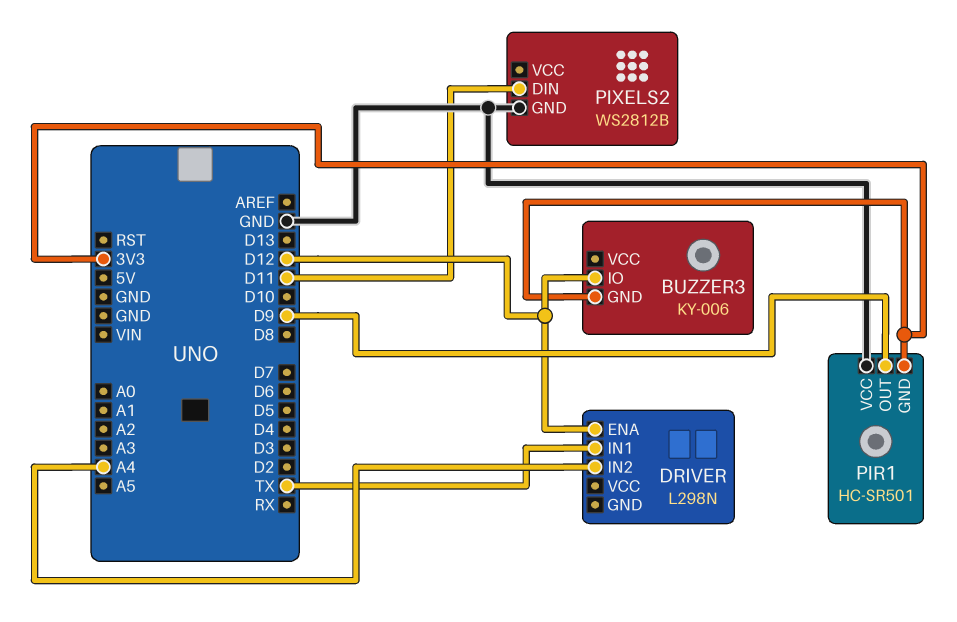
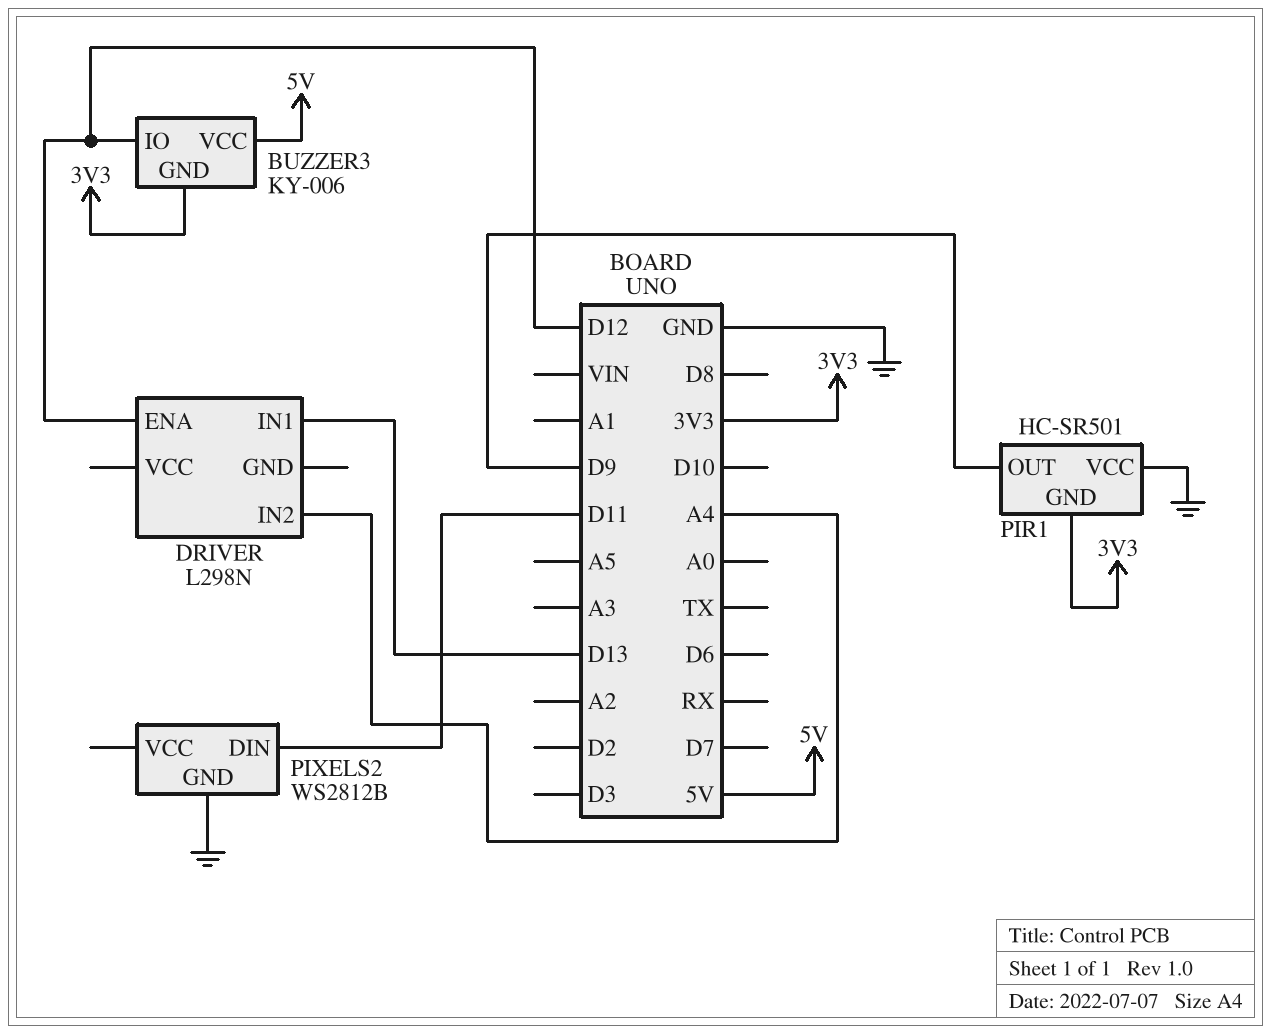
BUZZER3 pin VCC: none -> 5V
DRIVER pin IN1: TX -> D13

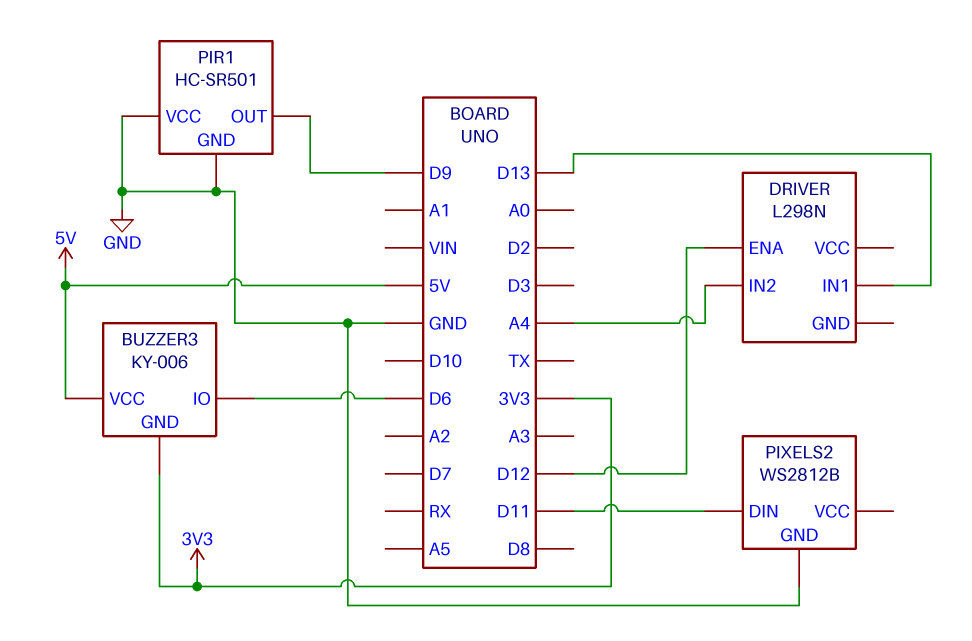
BUZZER3 pin IO: D12 -> D6
PIR1 pin GND: 3V3 -> GND

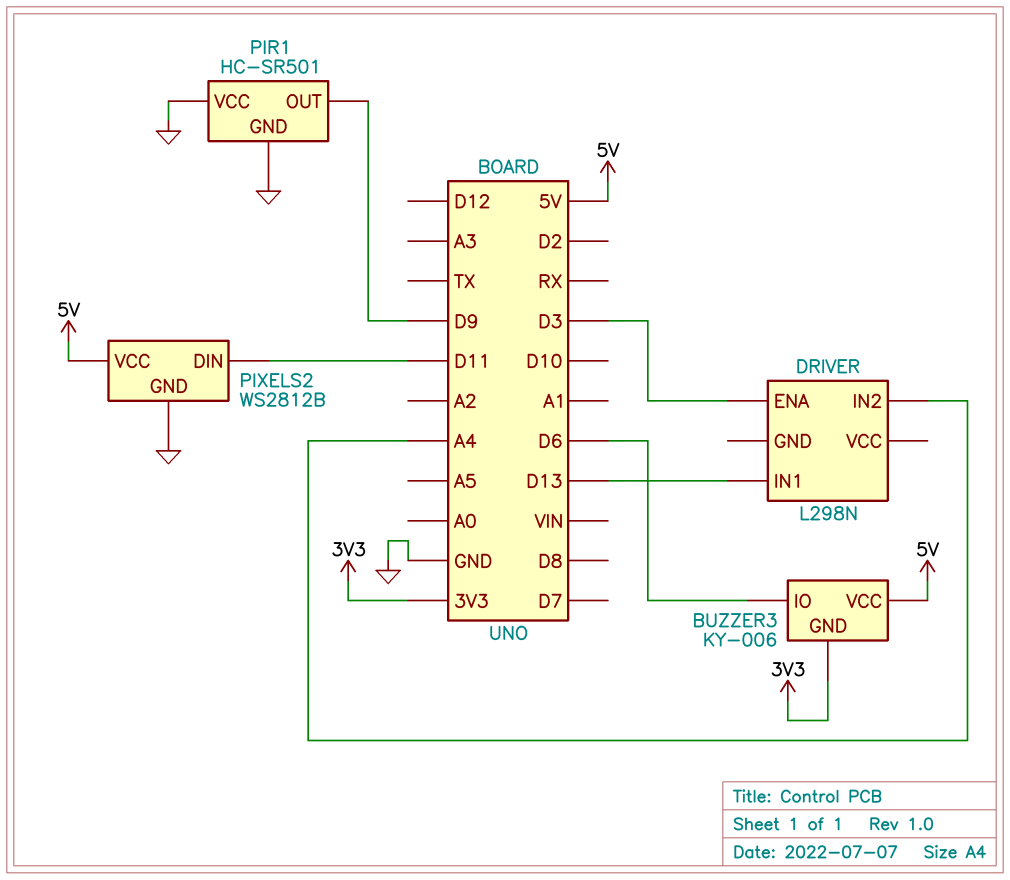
DRIVER pin ENA: D12 -> D3
PIXELS2 pin VCC: none -> 5V

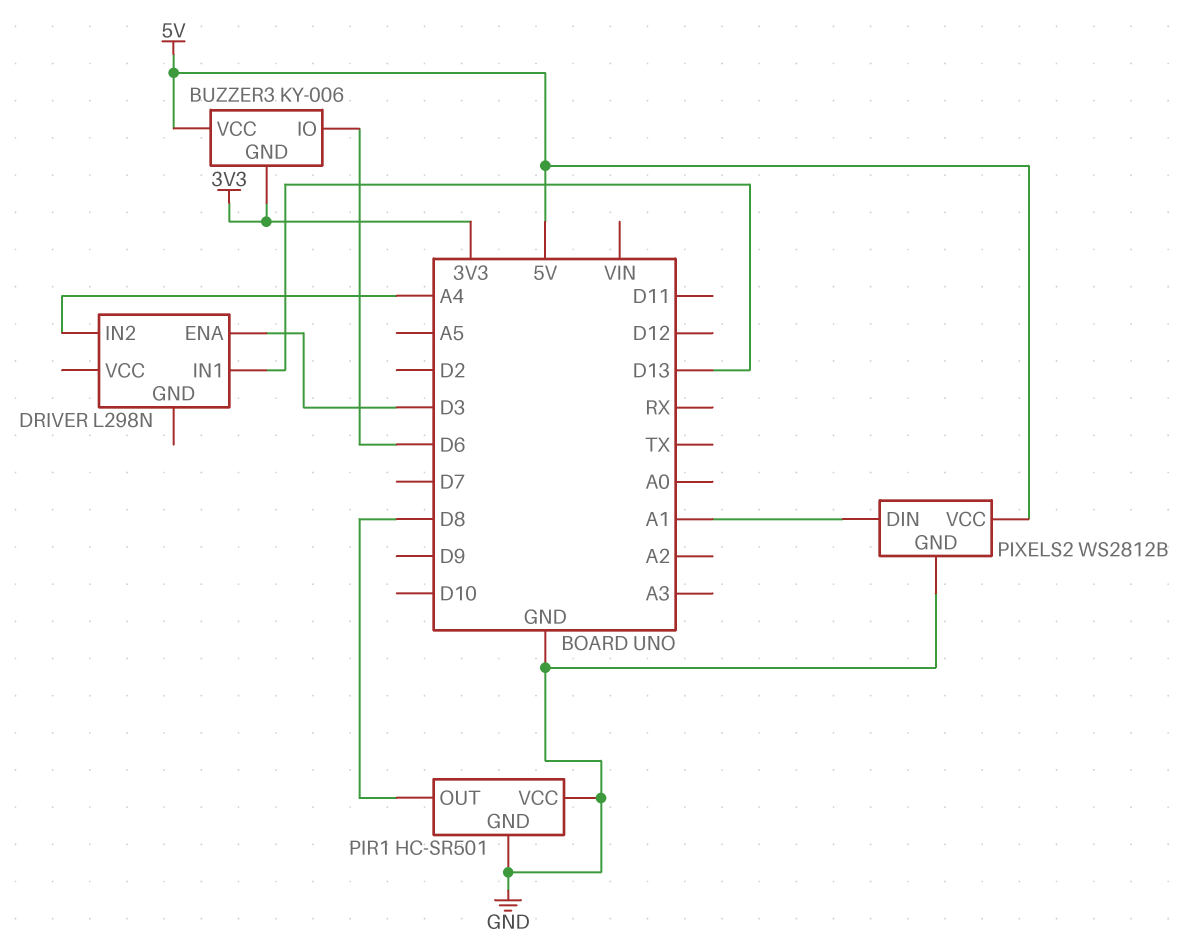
PIR1 pin OUT: D9 -> D8
PIXELS2 pin DIN: D11 -> A1

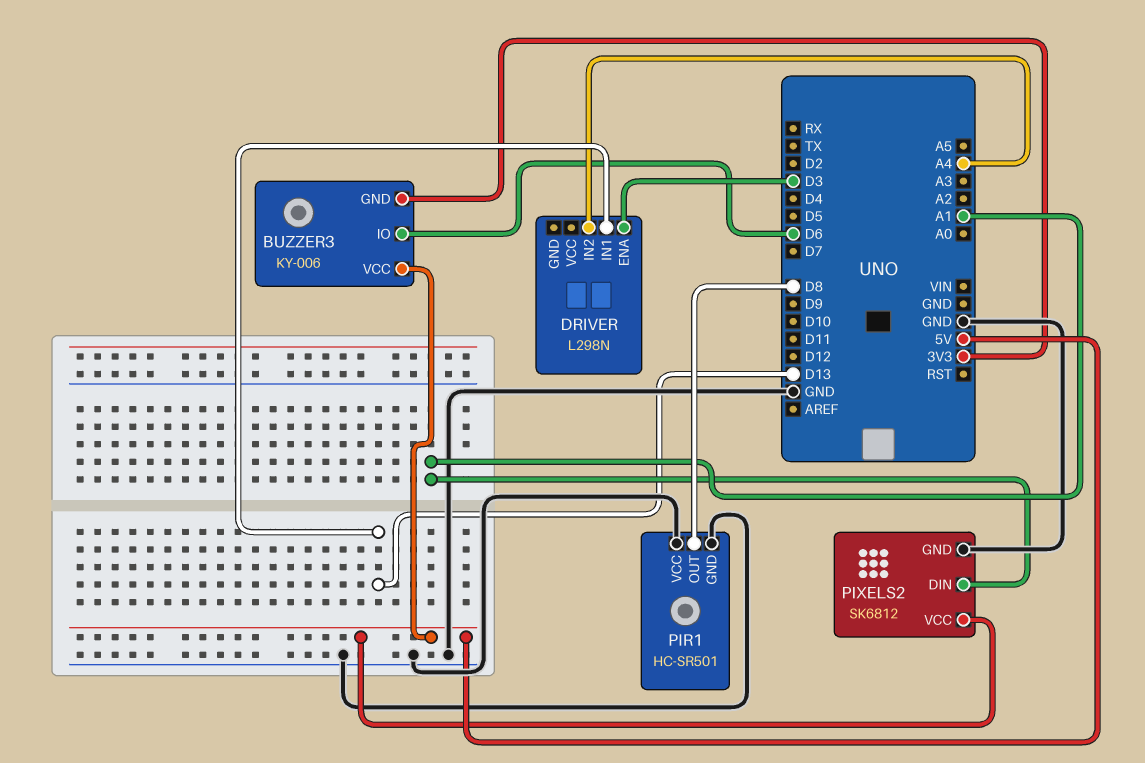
PIXELS2: WS2812B -> SK6812

